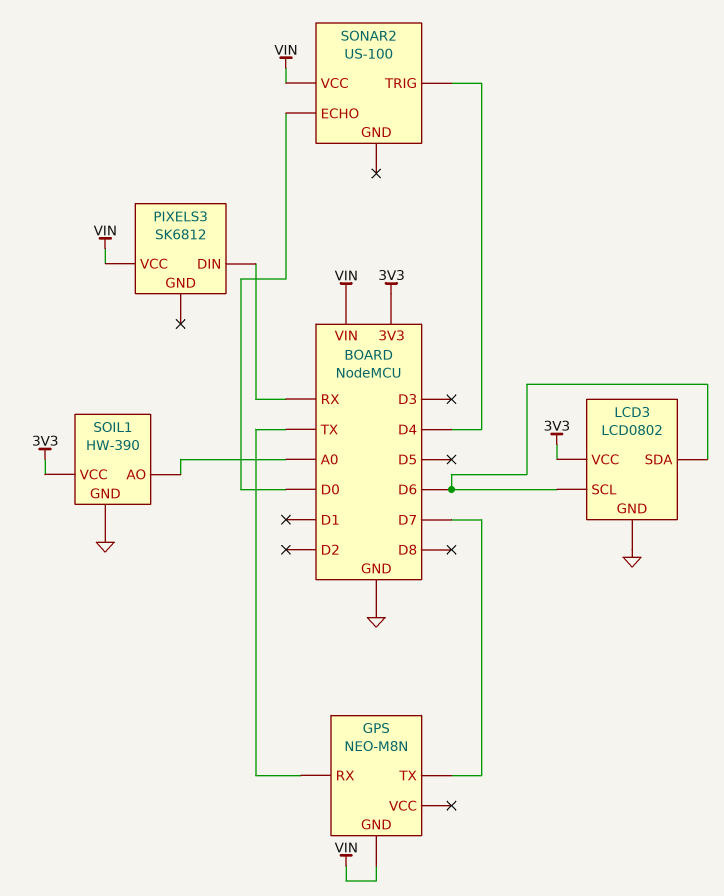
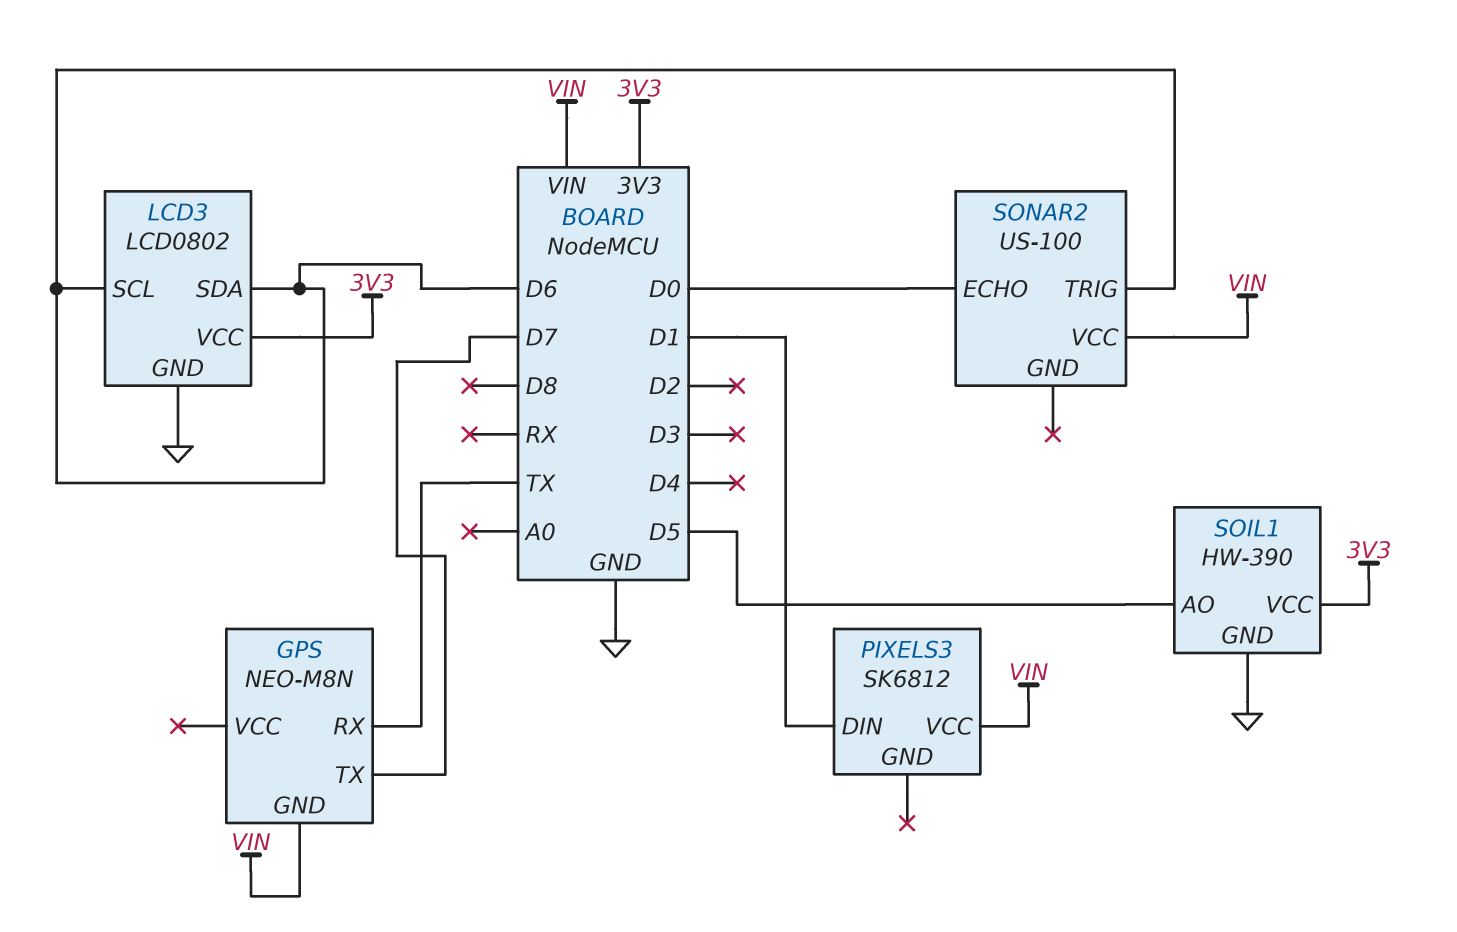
PIXELS3 pin DIN: RX -> D1
SOIL1 pin AO: A0 -> D5
SONAR2 pin TRIG: D4 -> D6

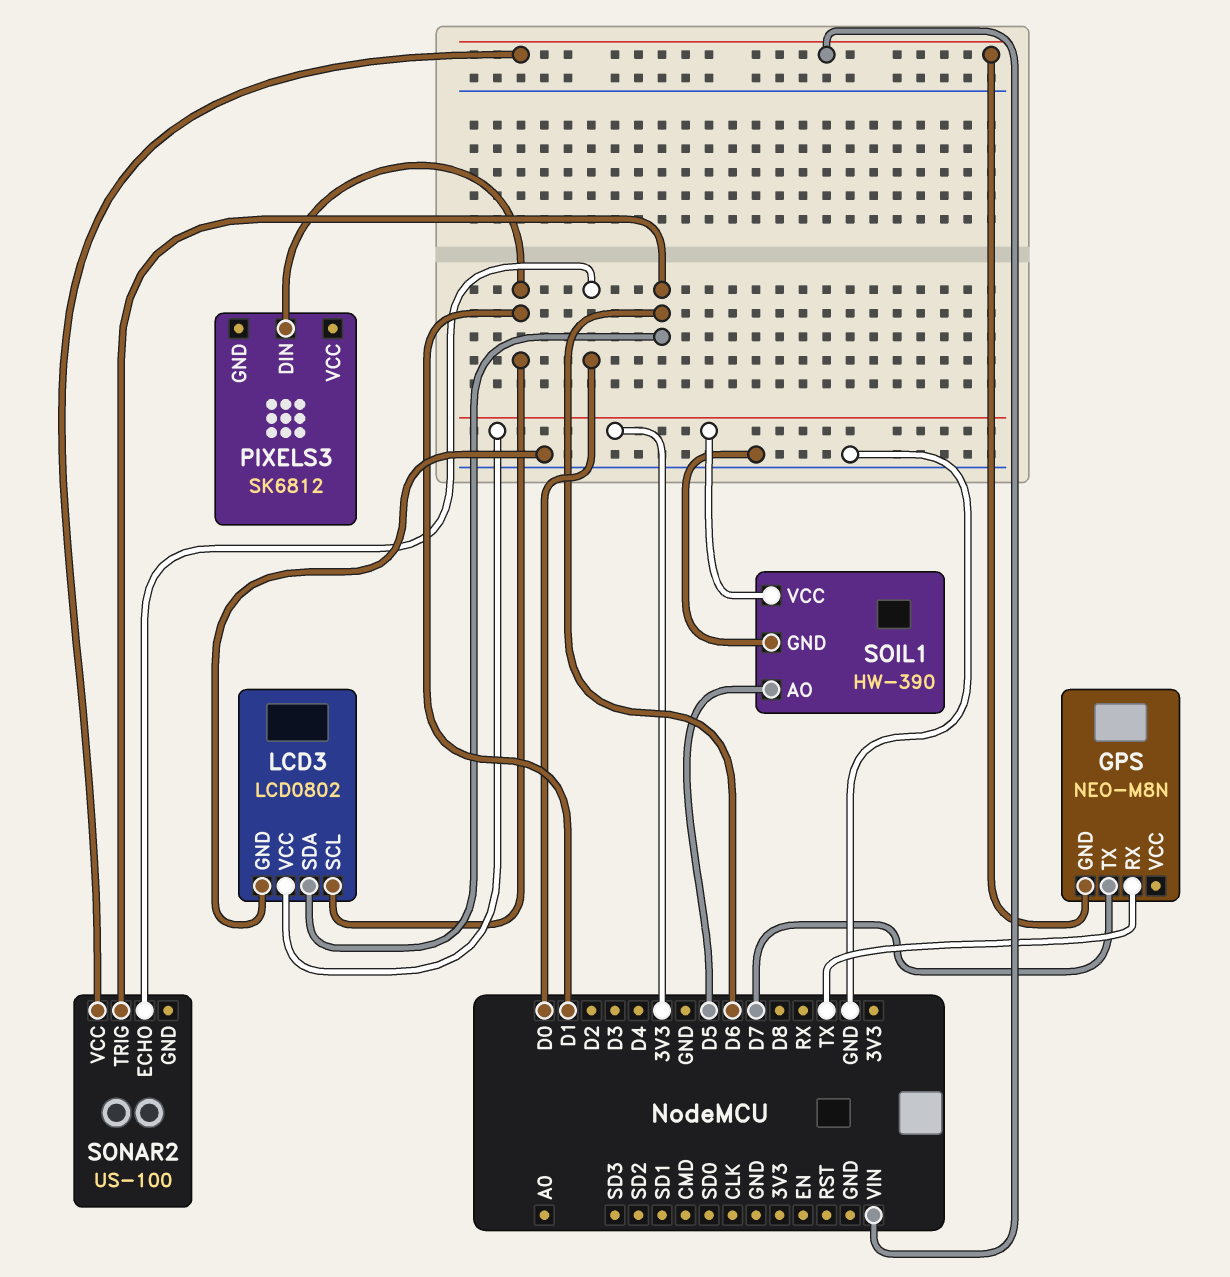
LCD3 pin SCL: D6 -> D1
PIXELS3 pin VCC: VIN -> none

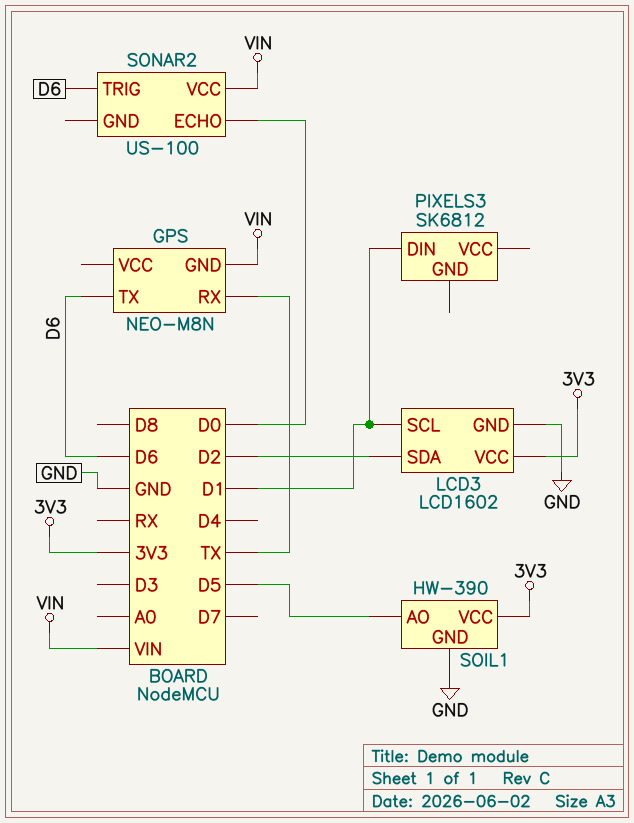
GPS pin TX: D7 -> D6
LCD3: LCD0802 -> LCD1602
LCD3 pin SDA: D6 -> D2

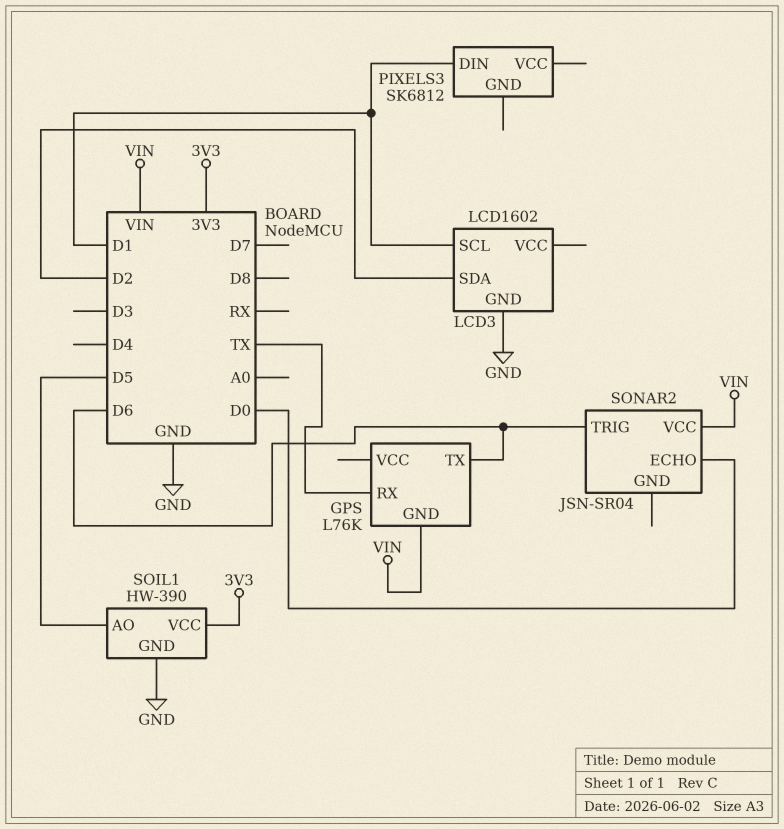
GPS: NEO-M8N -> L76K
LCD3 pin VCC: 3V3 -> none
SONAR2: US-100 -> JSN-SR04

